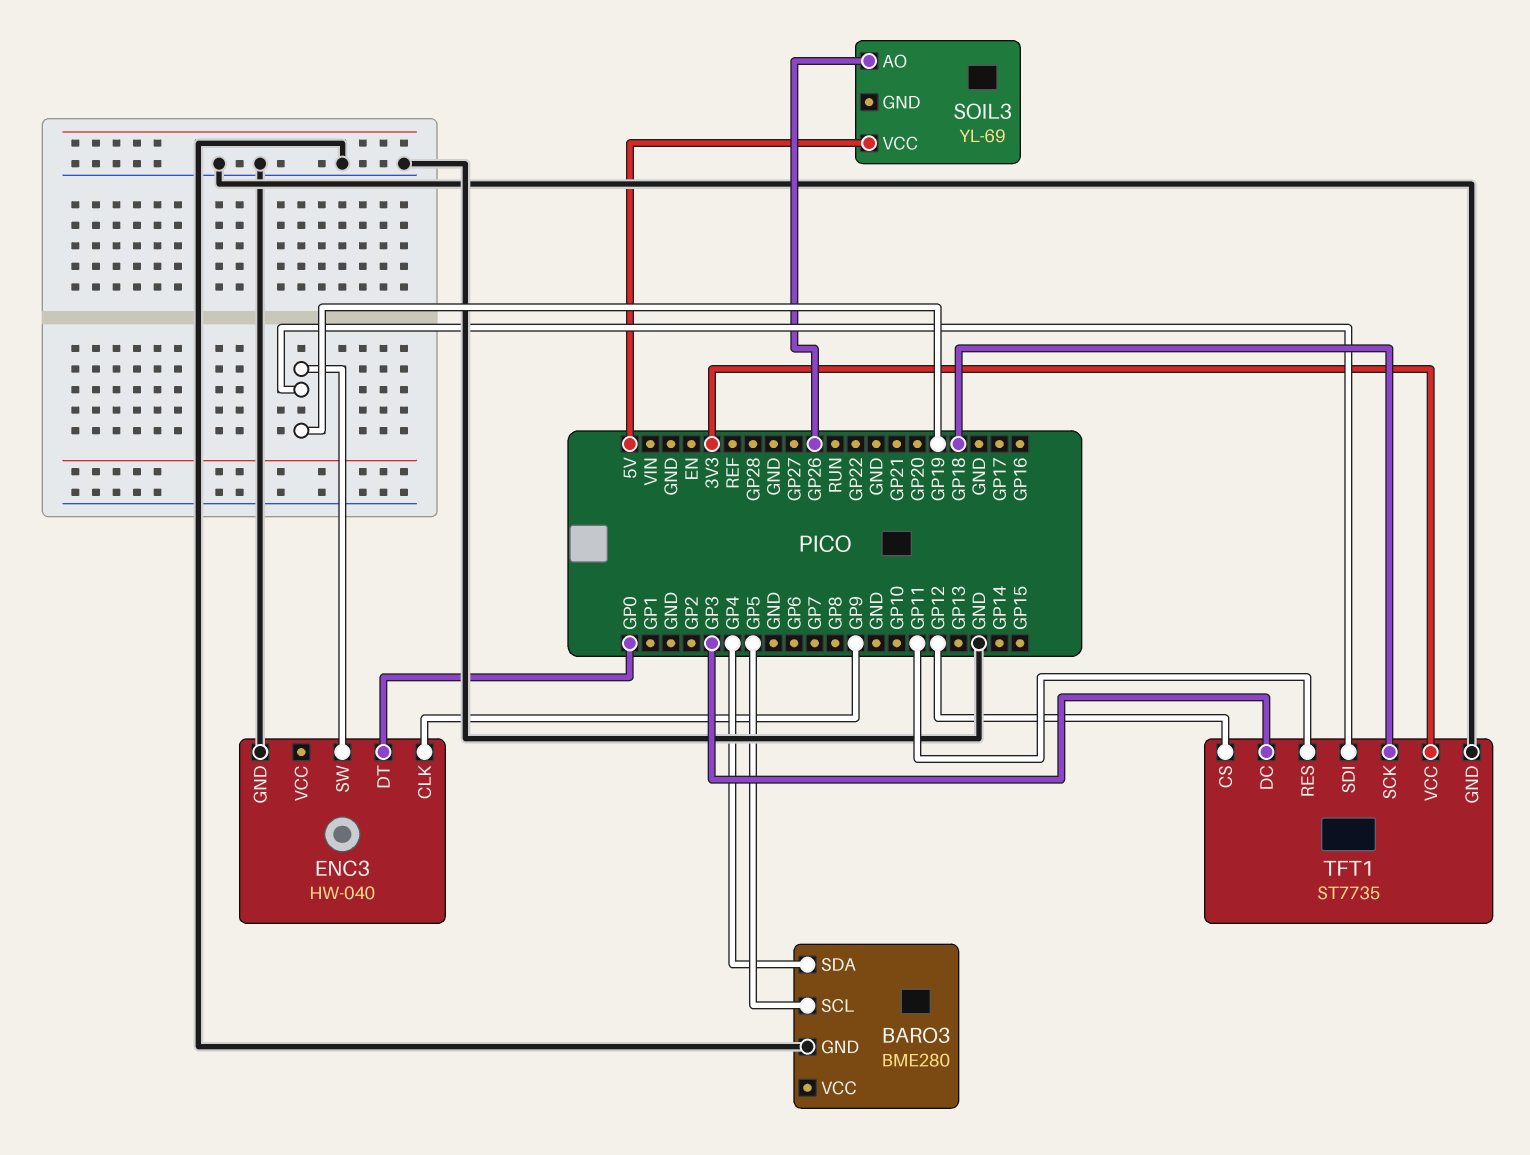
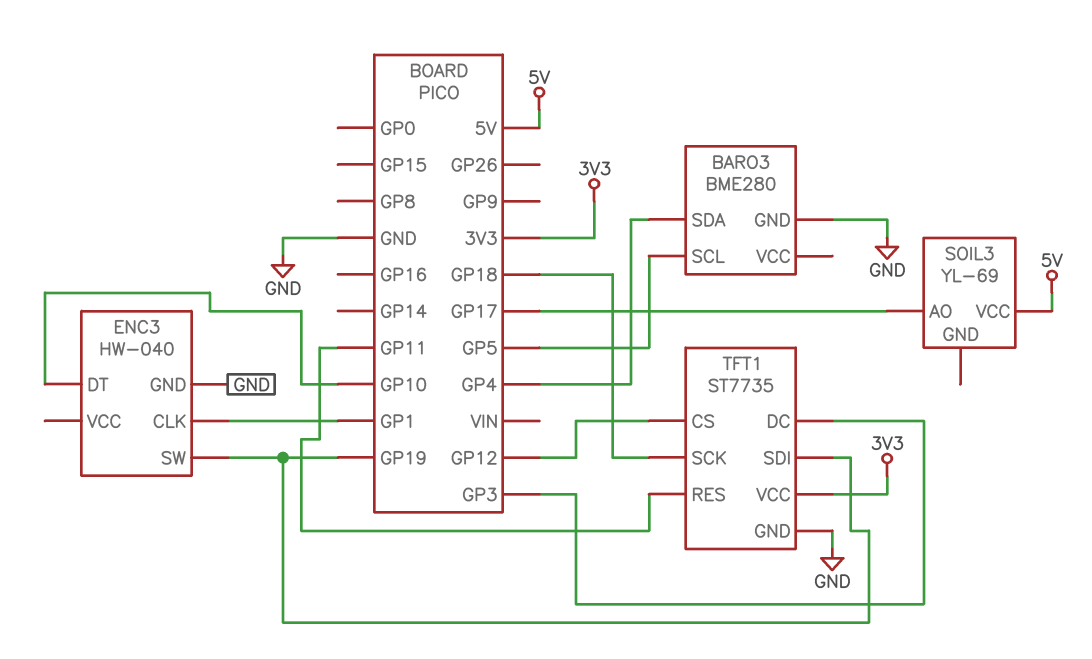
ENC3 pin CLK: GP9 -> GP1
ENC3 pin DT: GP0 -> GP10
SOIL3 pin AO: GP26 -> GP17

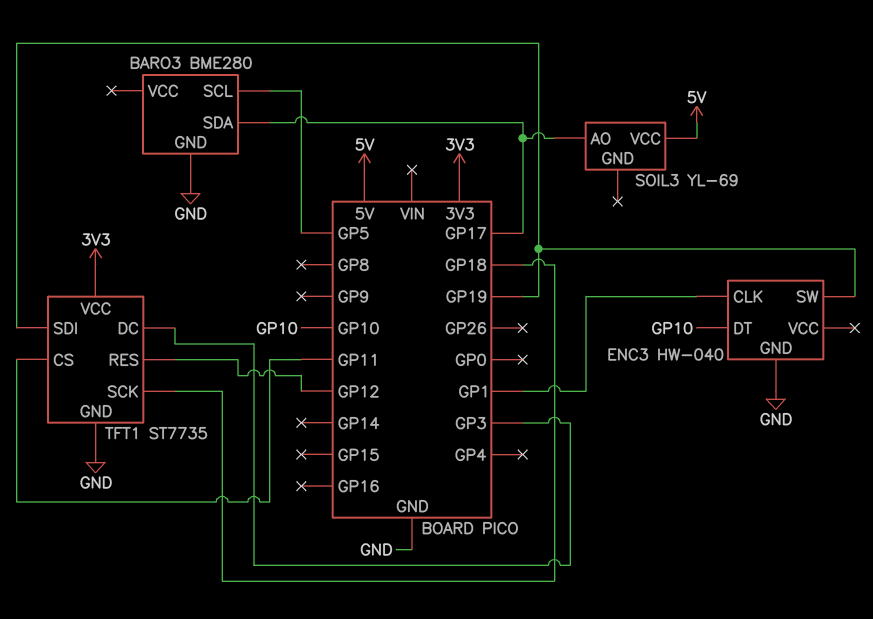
BARO3 pin SDA: GP4 -> GP17
TFT1 pin CS: GP12 -> GP11
TFT1 pin RES: GP11 -> GP12

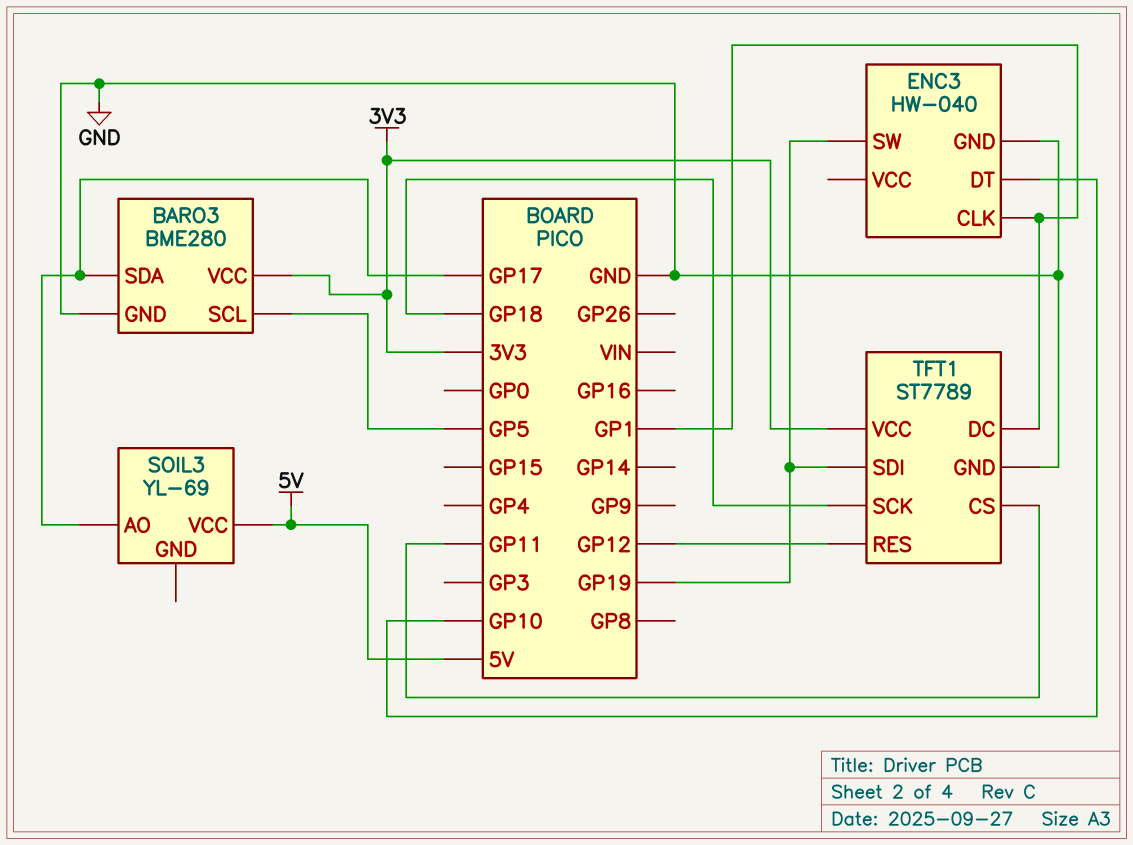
BARO3 pin VCC: none -> 3V3
TFT1: ST7735 -> ST7789
TFT1 pin DC: GP3 -> GP1

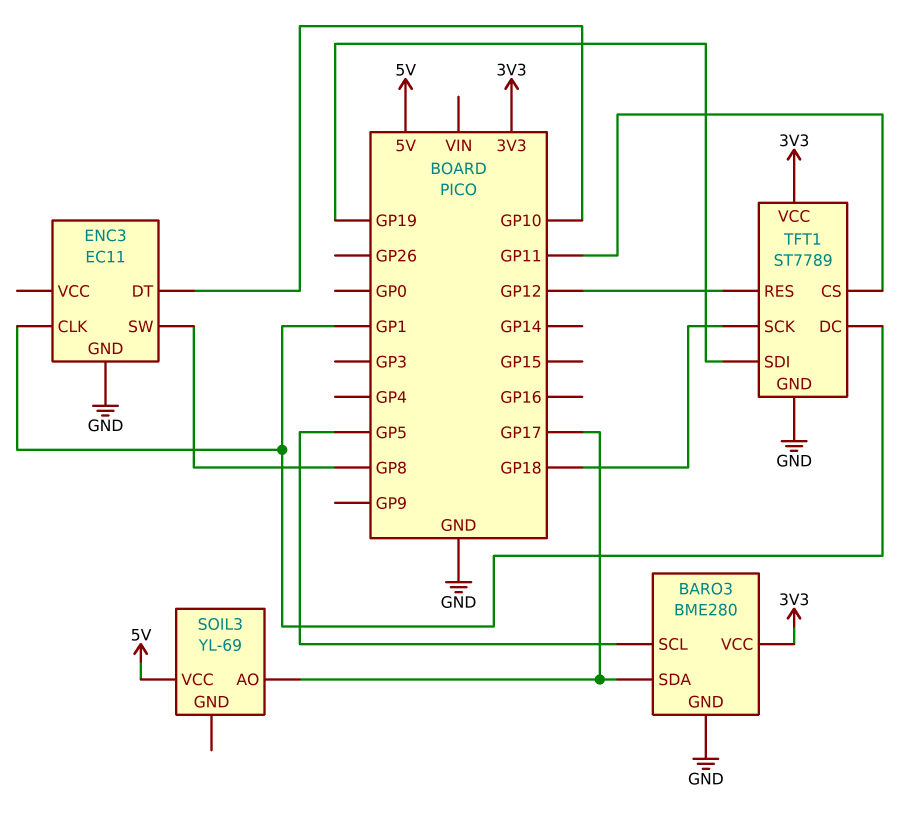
ENC3: HW-040 -> EC11
ENC3 pin SW: GP19 -> GP8

